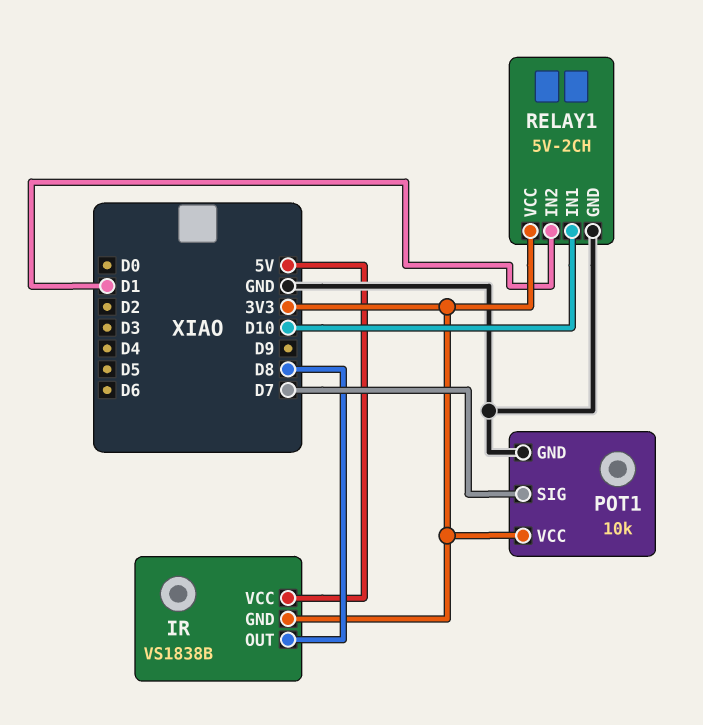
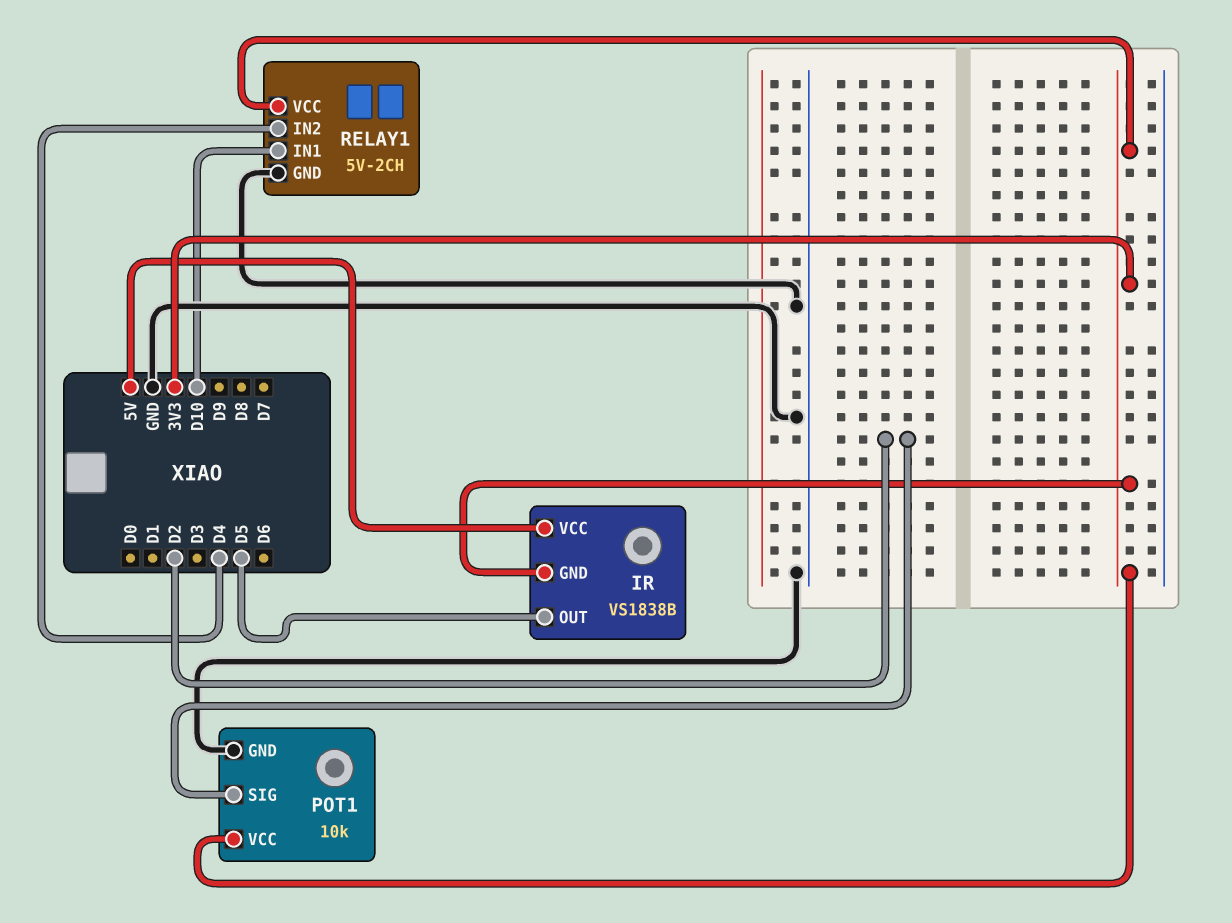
IR pin OUT: D8 -> D5
POT1 pin SIG: D7 -> D2
RELAY1 pin IN2: D1 -> D4

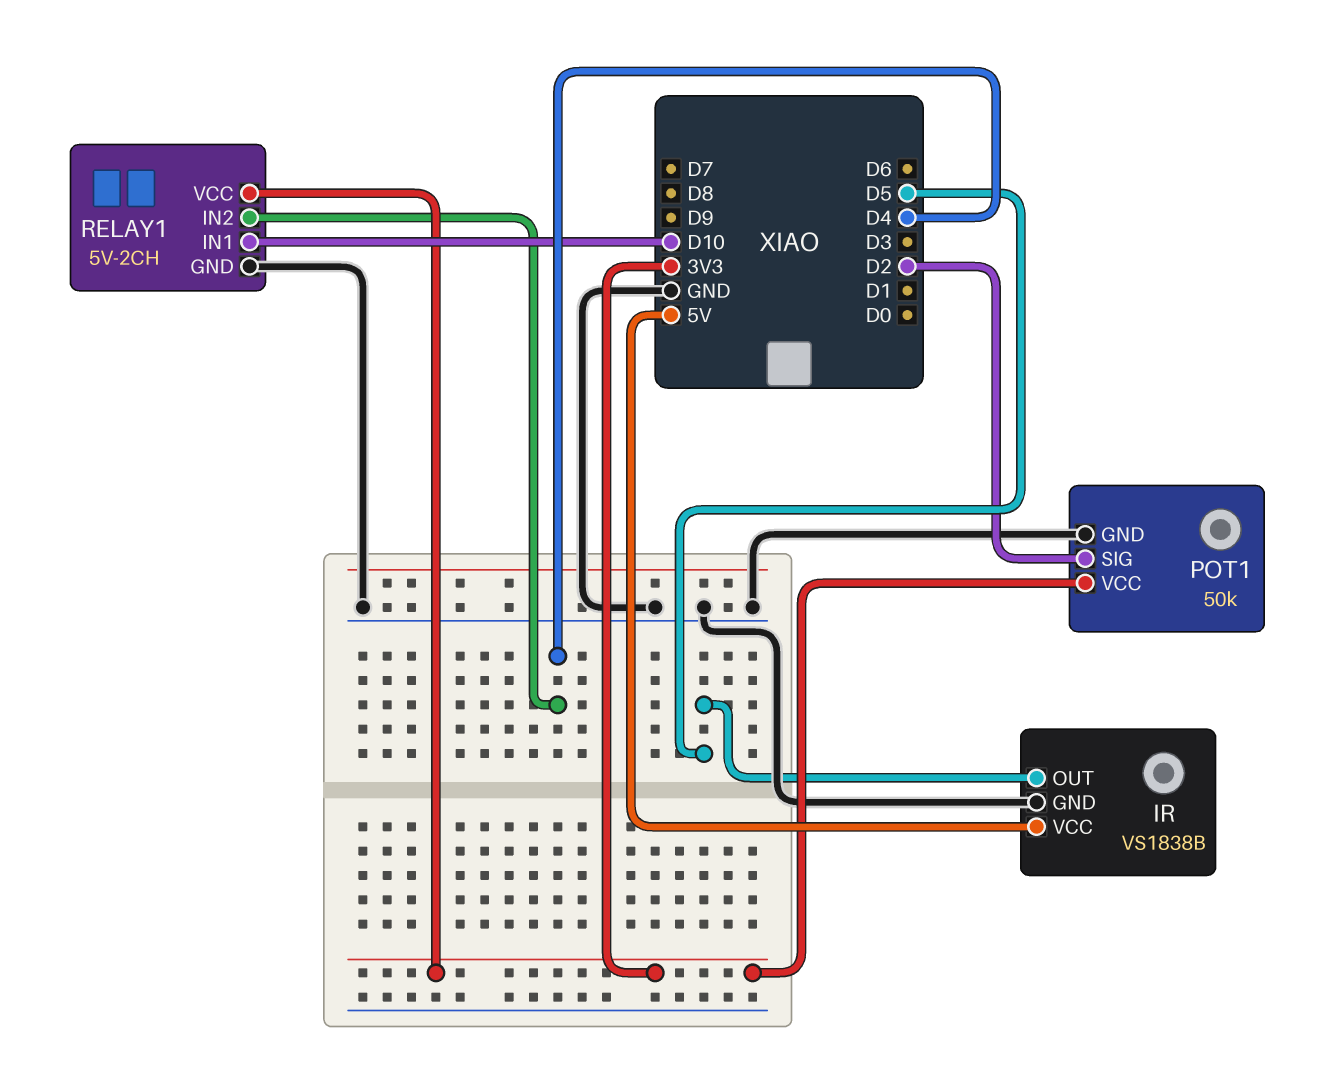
IR pin GND: 3V3 -> GND
POT1: 10k -> 50k

